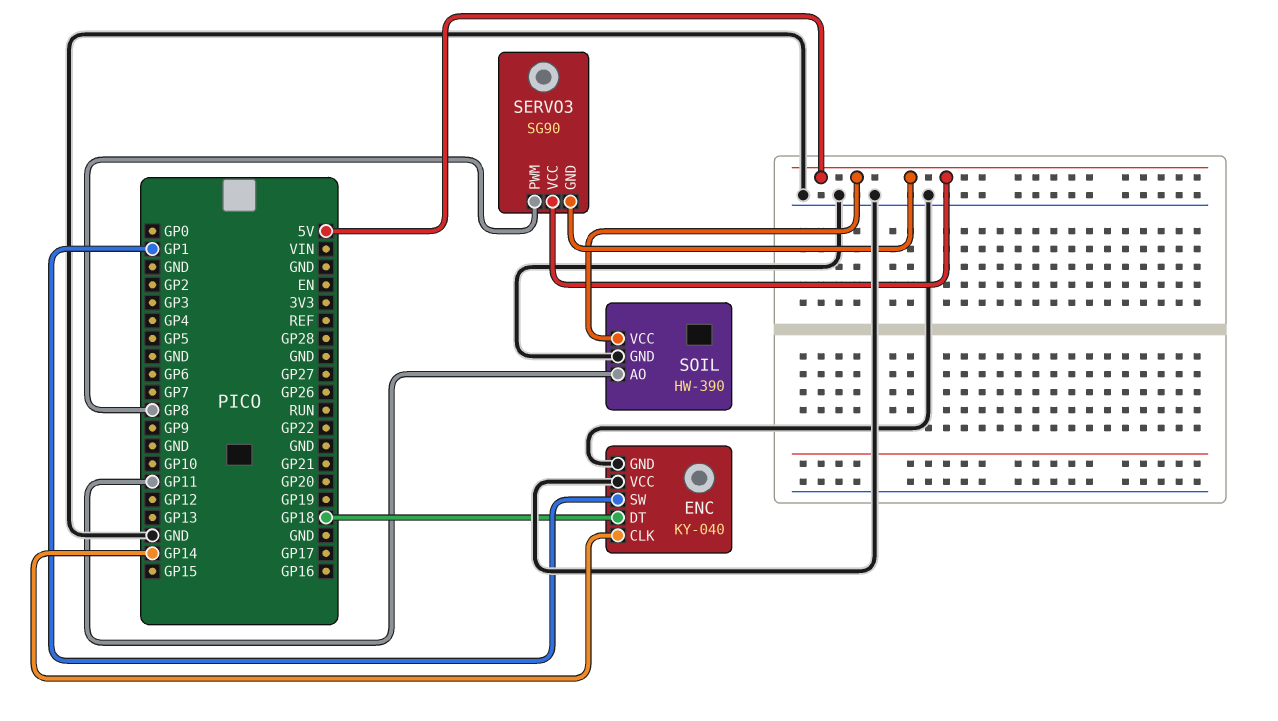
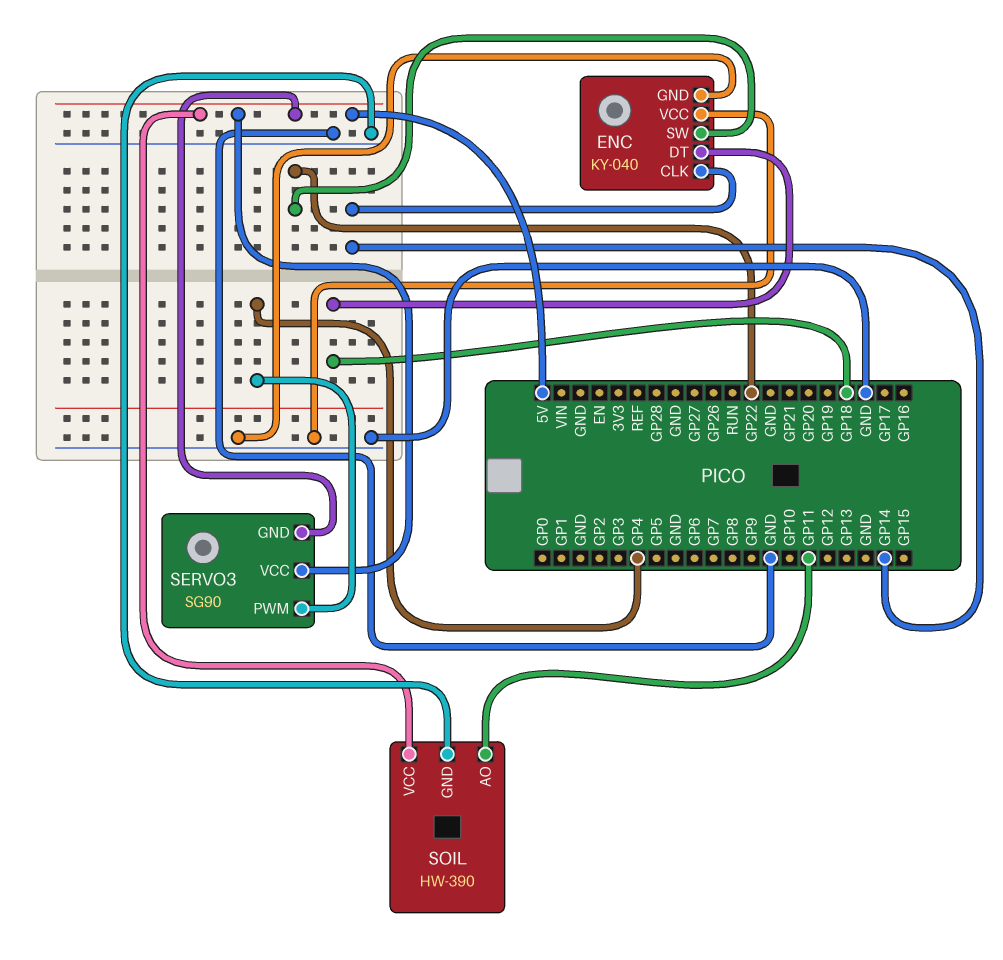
ENC pin SW: GP1 -> GP22
SERVO3 pin PWM: GP8 -> GP4

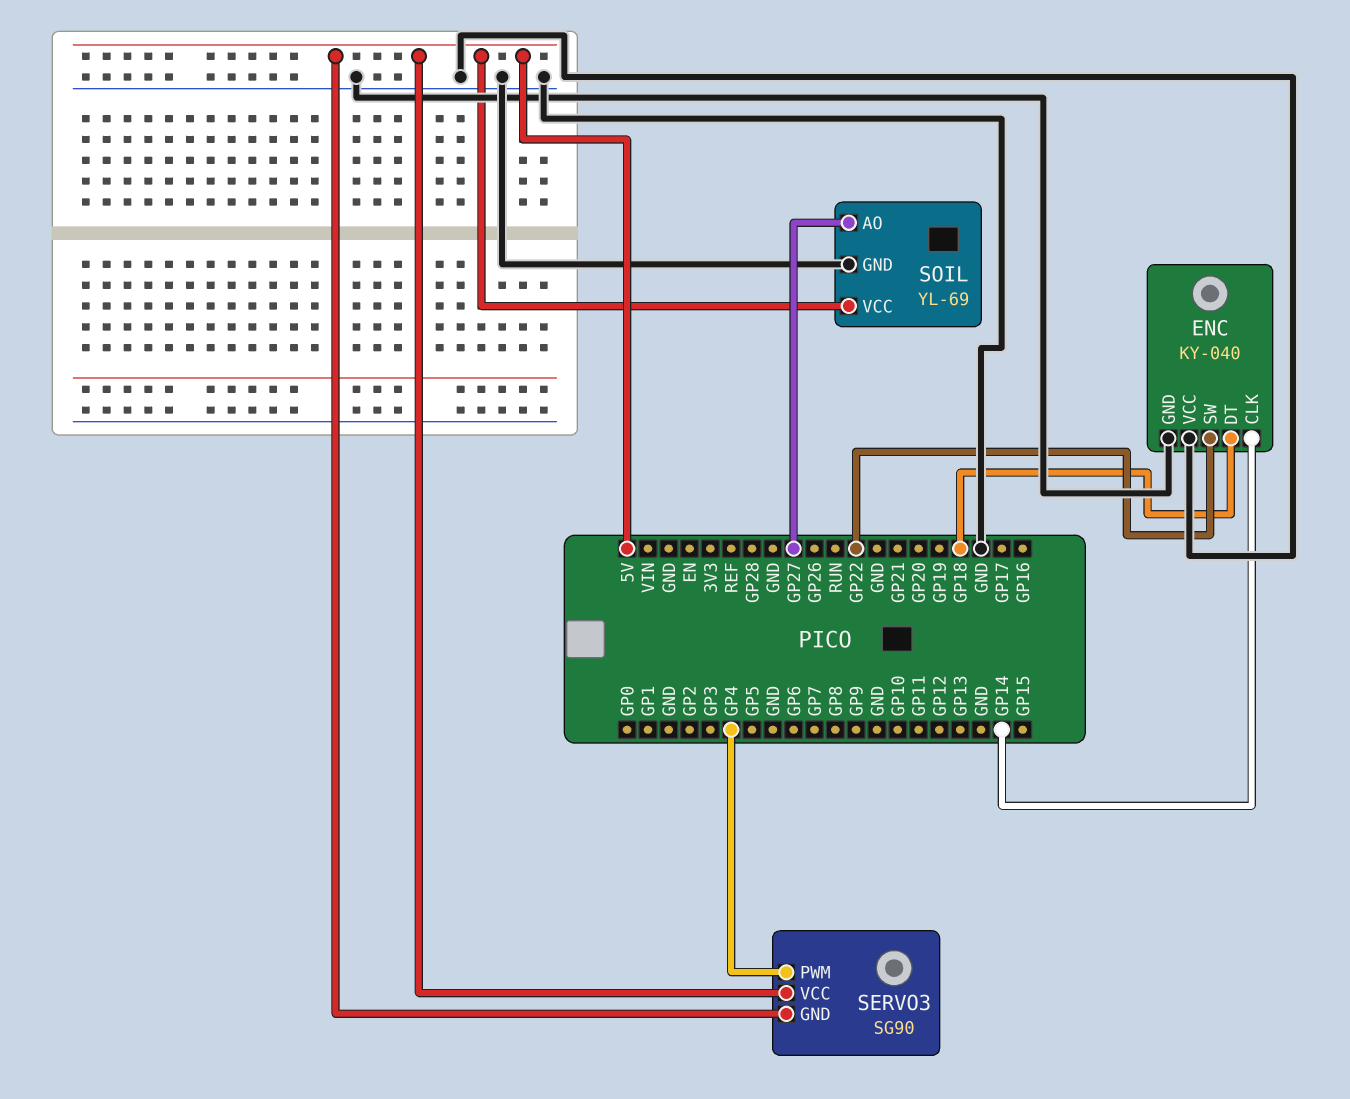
SOIL: HW-390 -> YL-69
SOIL pin AO: GP11 -> GP27

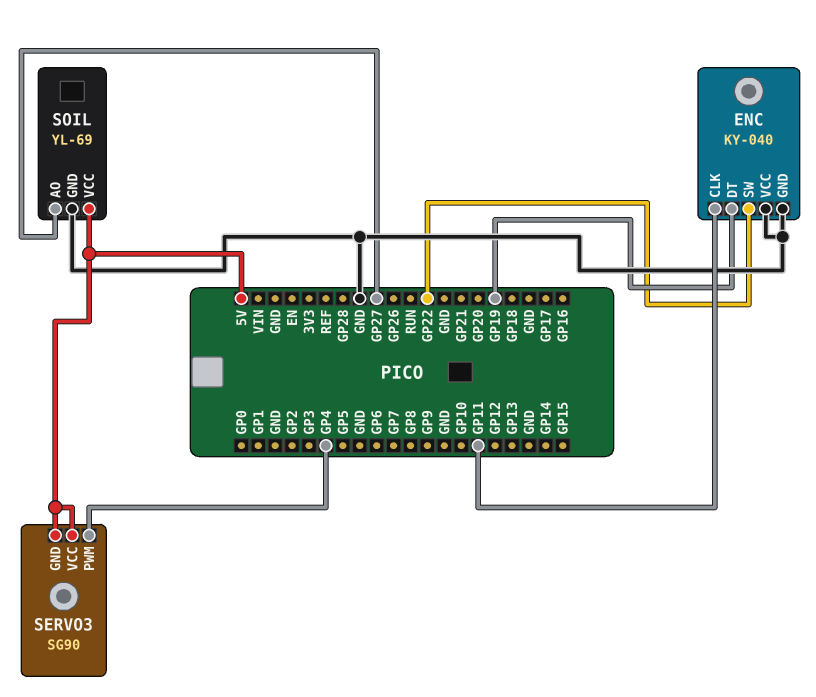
ENC pin CLK: GP14 -> GP11
ENC pin DT: GP18 -> GP19

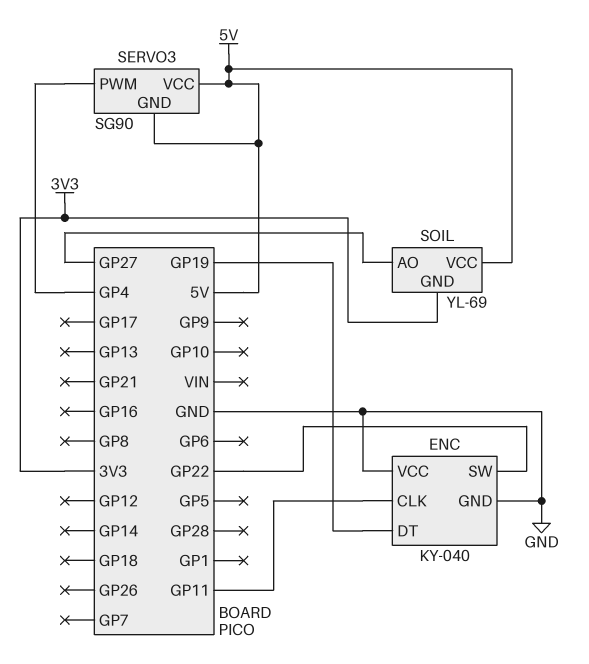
SOIL pin GND: GND -> 3V3

